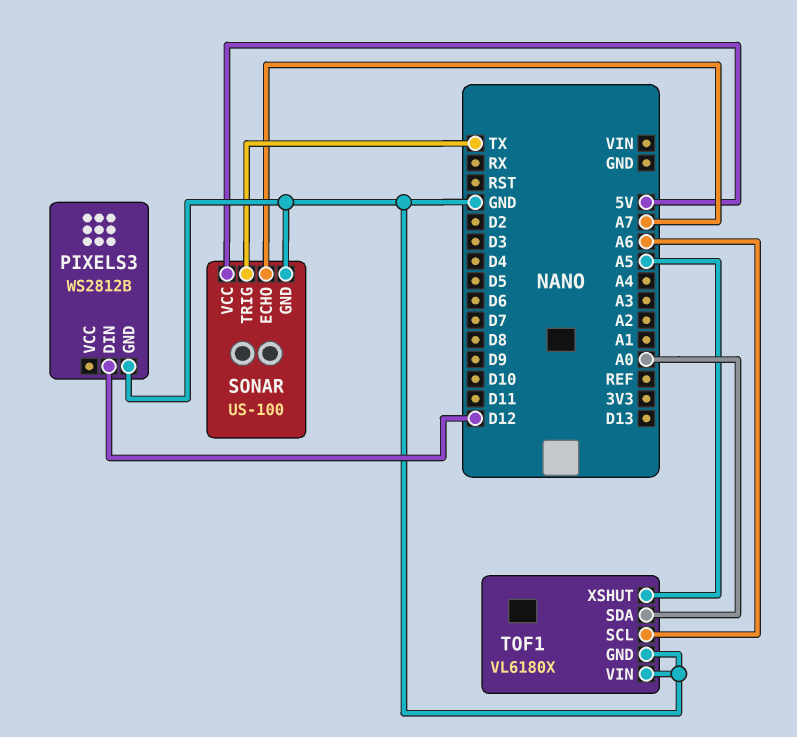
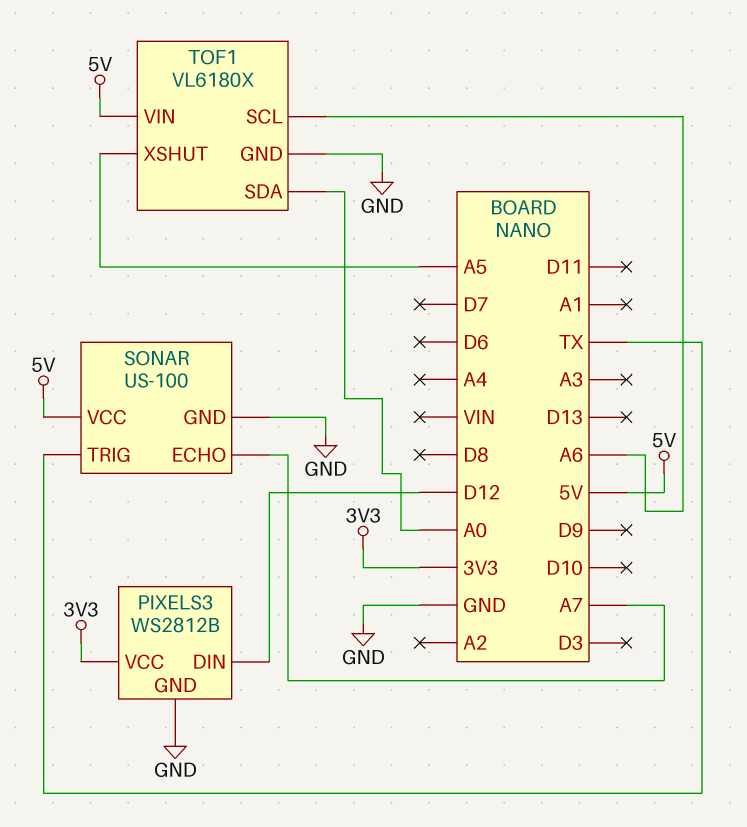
PIXELS3 pin VCC: none -> 3V3
TOF1 pin VIN: GND -> 5V

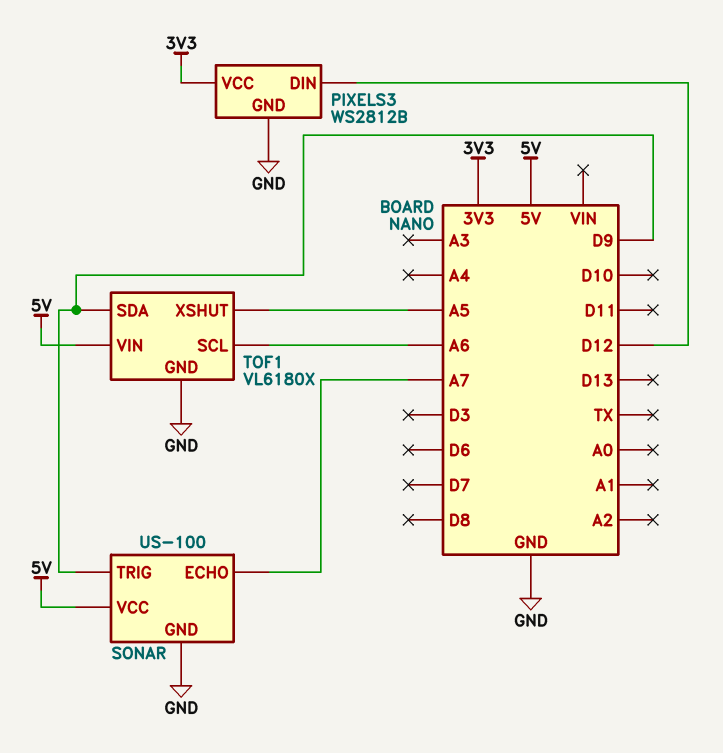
SONAR pin TRIG: TX -> D9
TOF1 pin SDA: A0 -> D9

